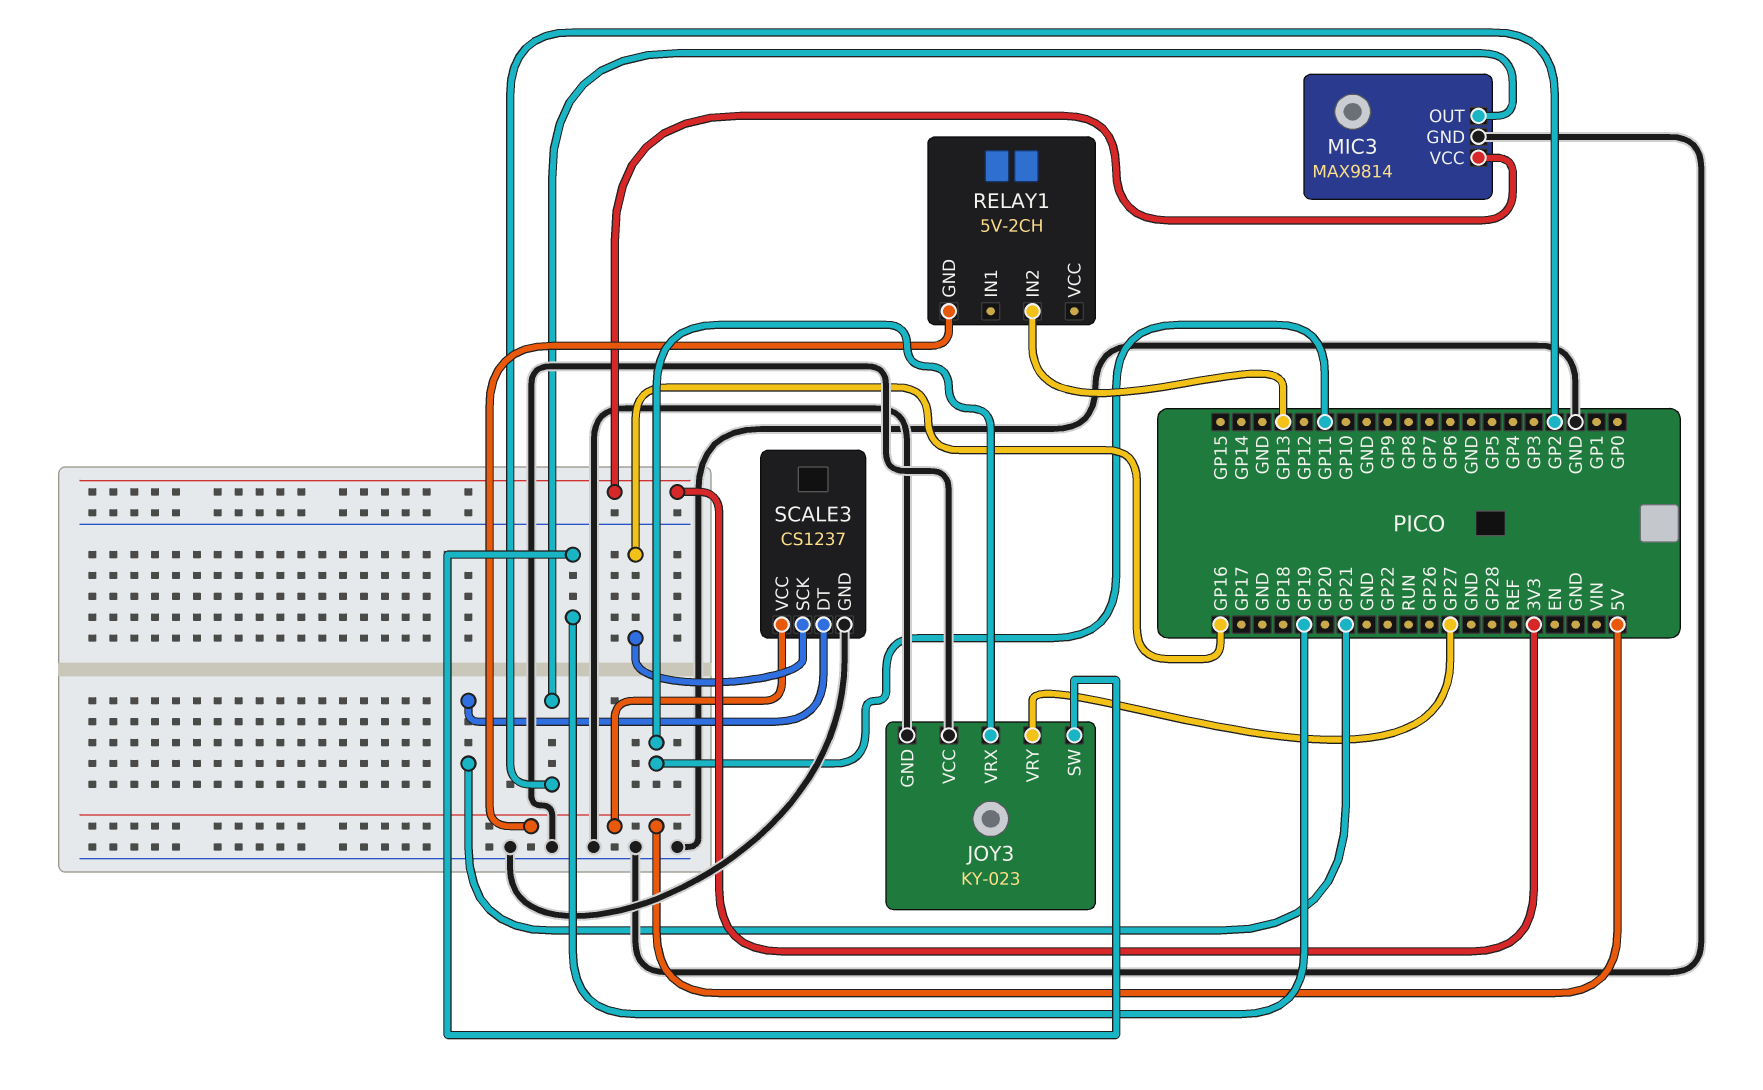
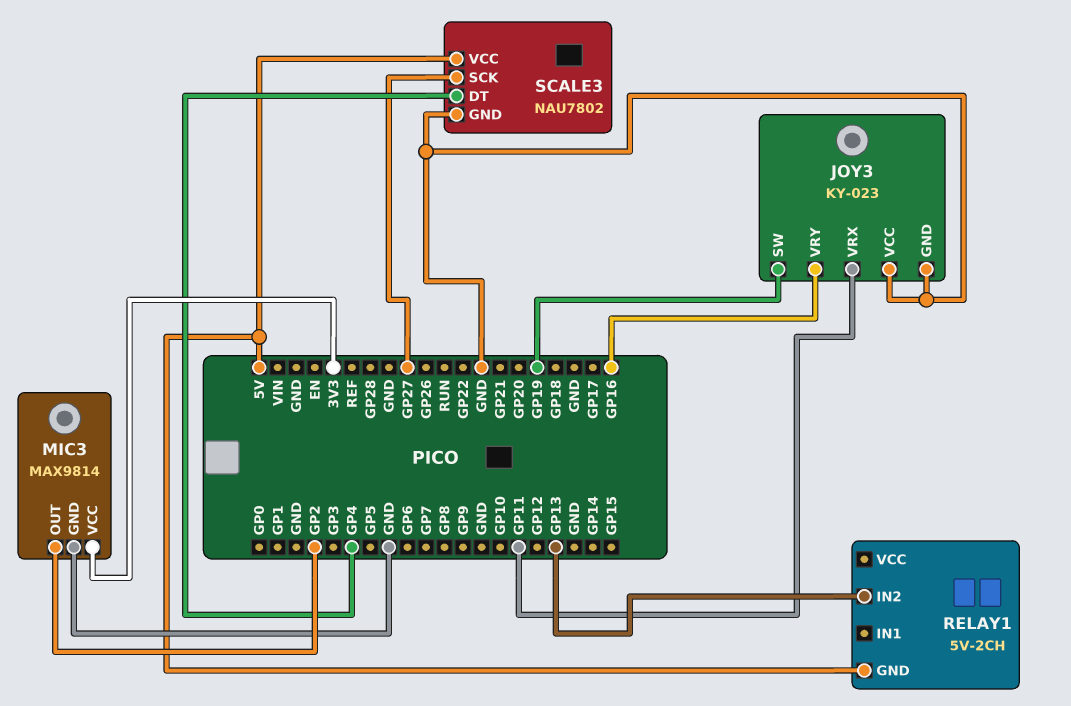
JOY3 pin VRY: GP27 -> GP16
SCALE3: CS1237 -> NAU7802
SCALE3 pin DT: GP21 -> GP4
SCALE3 pin SCK: GP16 -> GP27

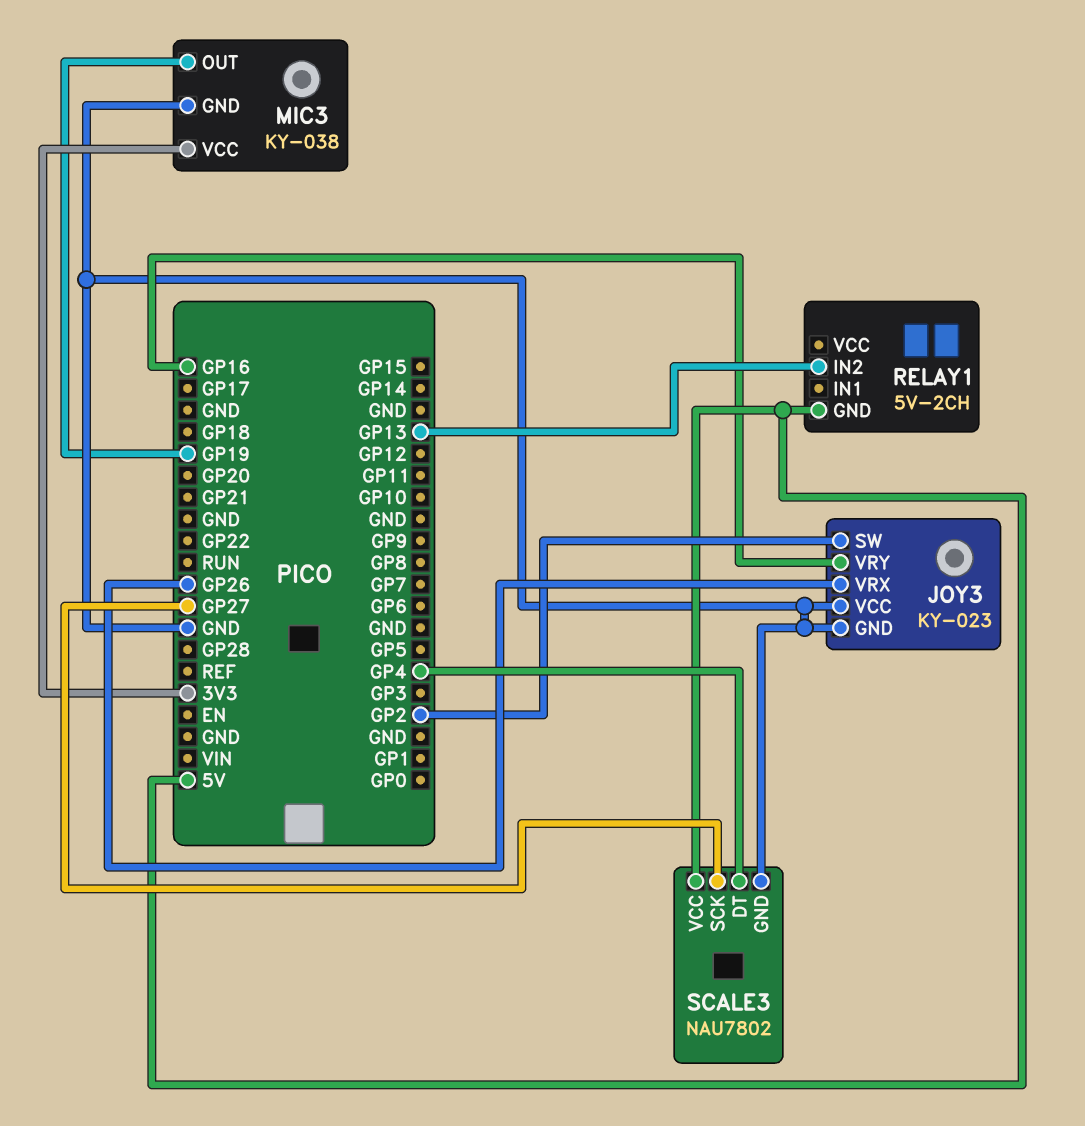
JOY3 pin SW: GP19 -> GP2
JOY3 pin VRX: GP11 -> GP26
MIC3: MAX9814 -> KY-038
MIC3 pin OUT: GP2 -> GP19

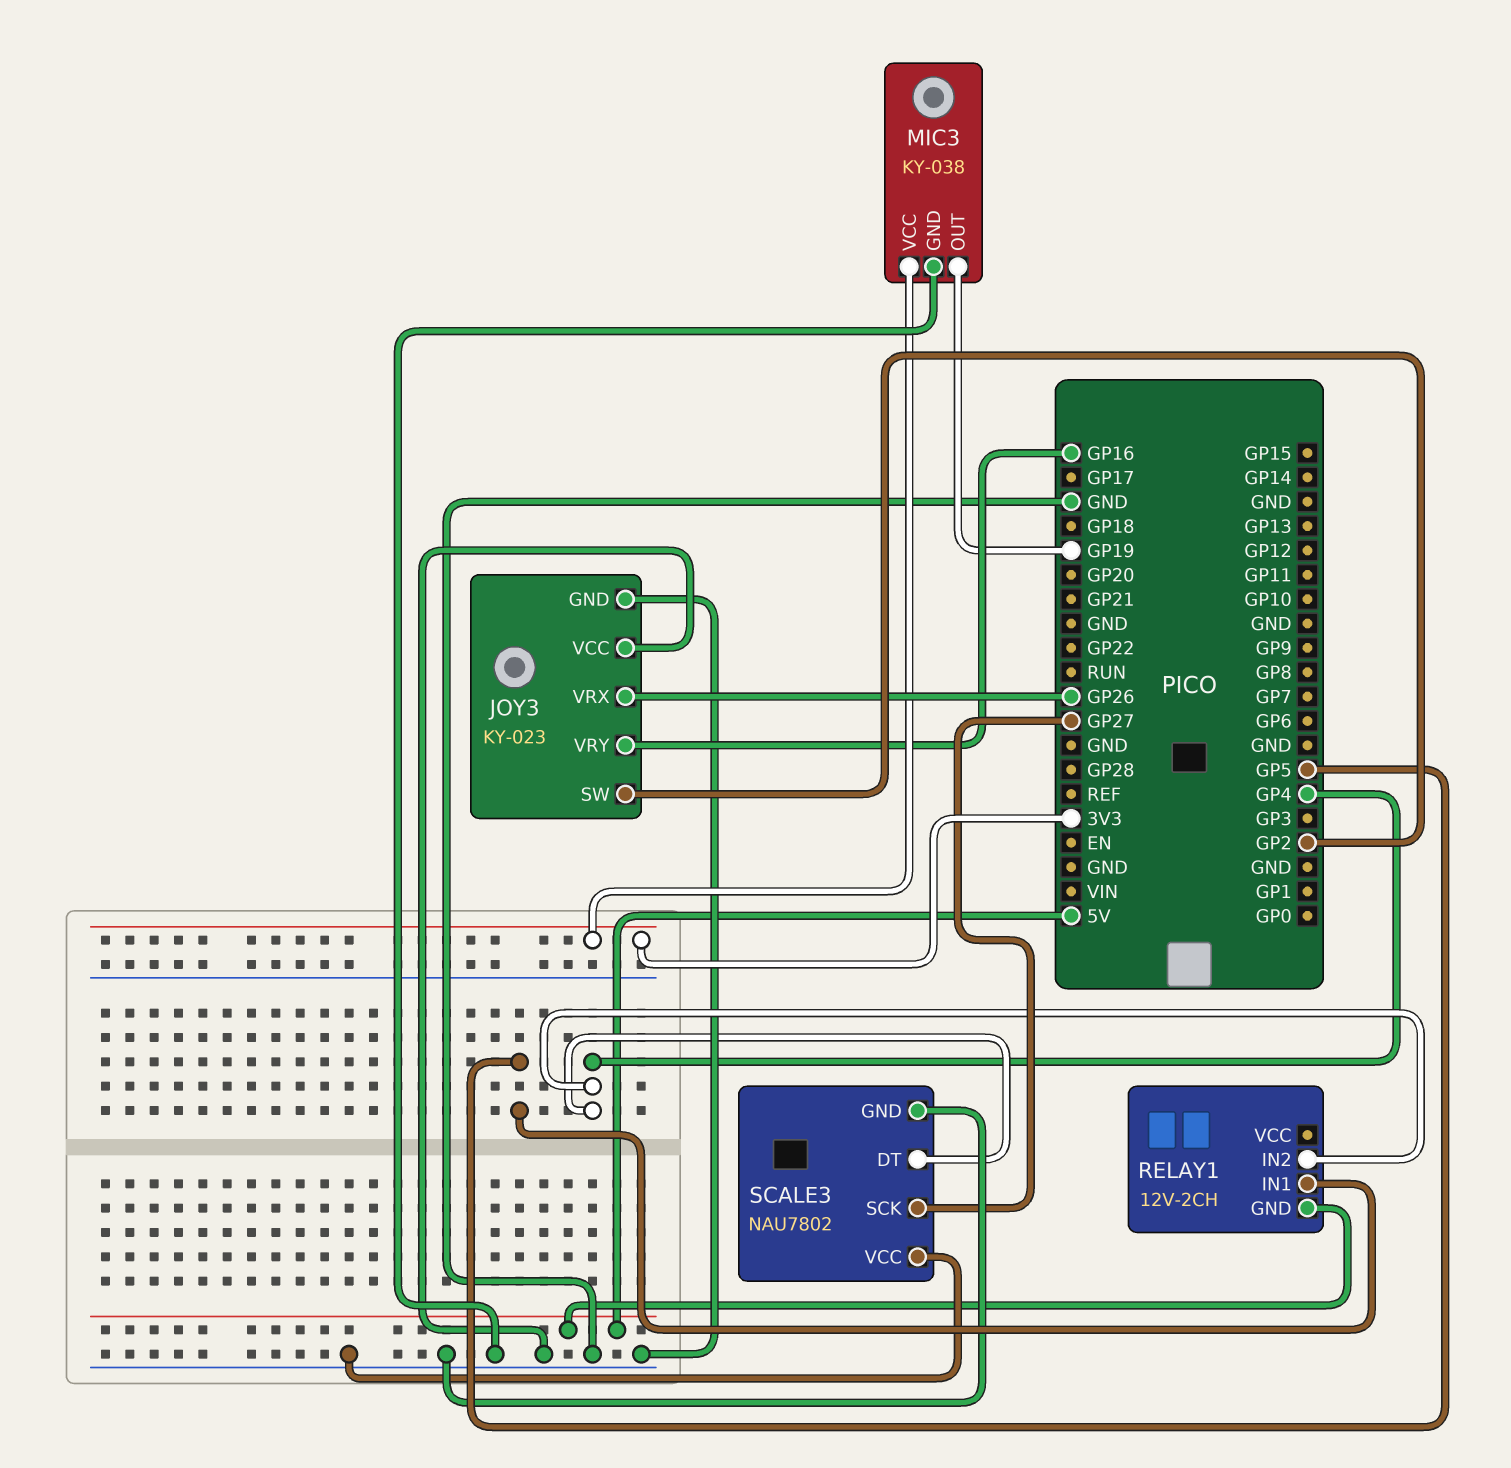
RELAY1: 5V-2CH -> 12V-2CH
RELAY1 pin IN1: none -> GP5
RELAY1 pin IN2: GP13 -> GP4
SCALE3 pin VCC: 5V -> GND

